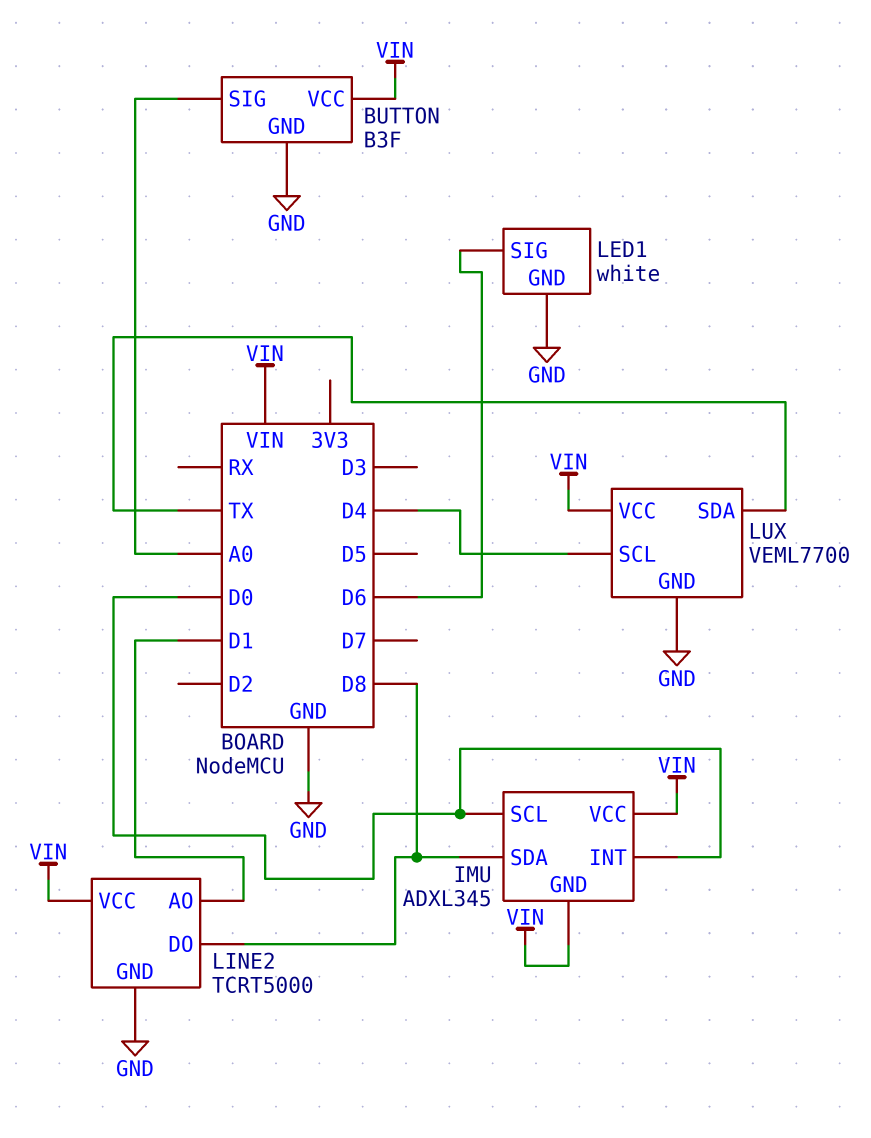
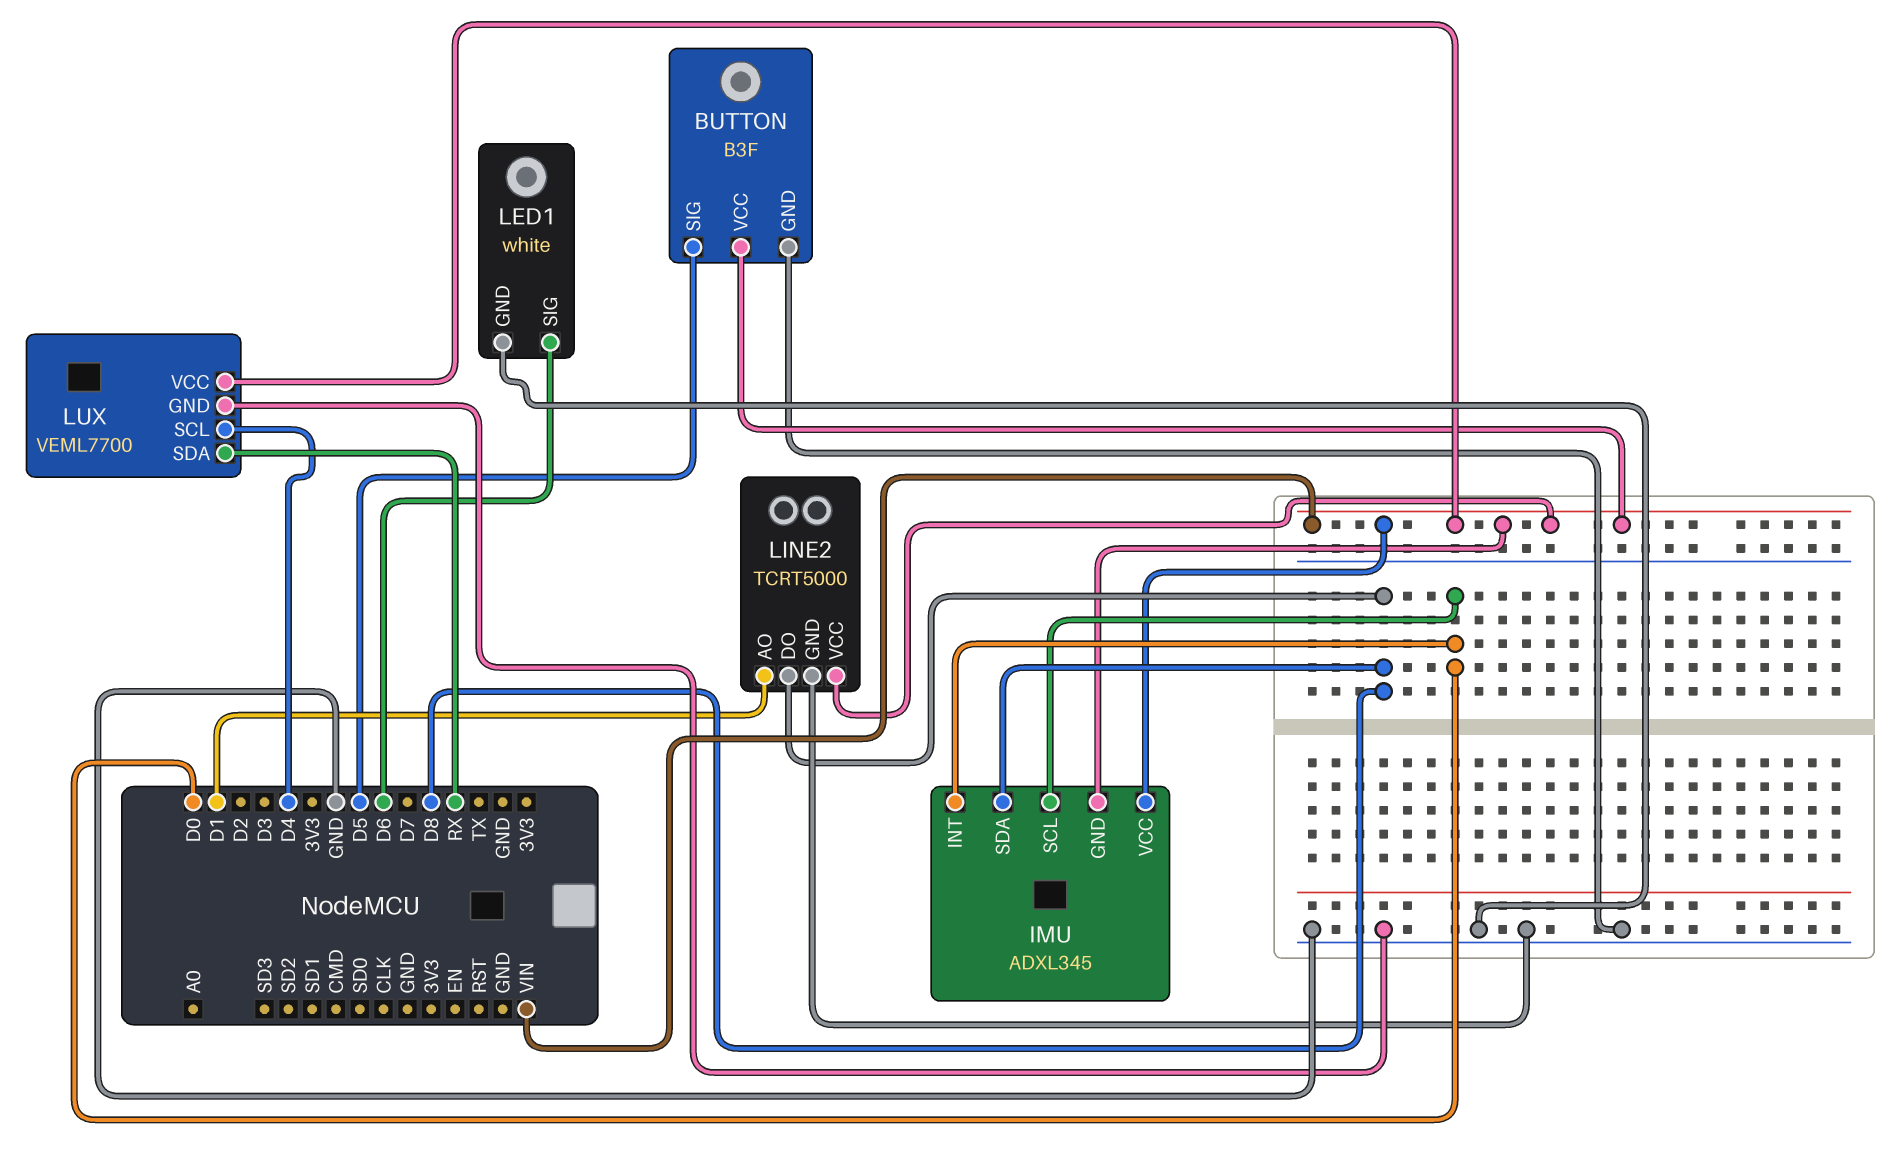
BUTTON pin SIG: A0 -> D5
LUX pin SDA: TX -> RX

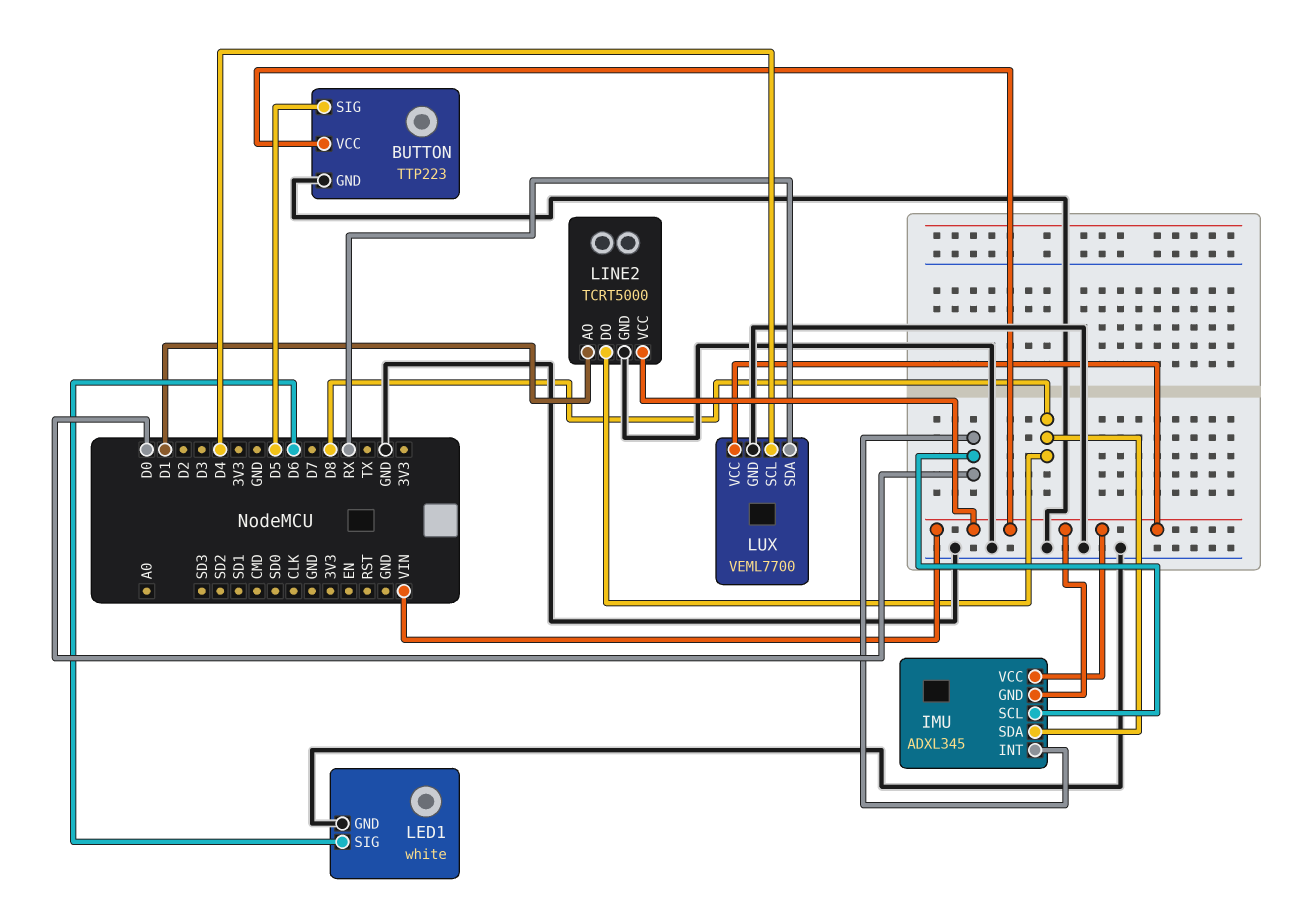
BUTTON: B3F -> TTP223

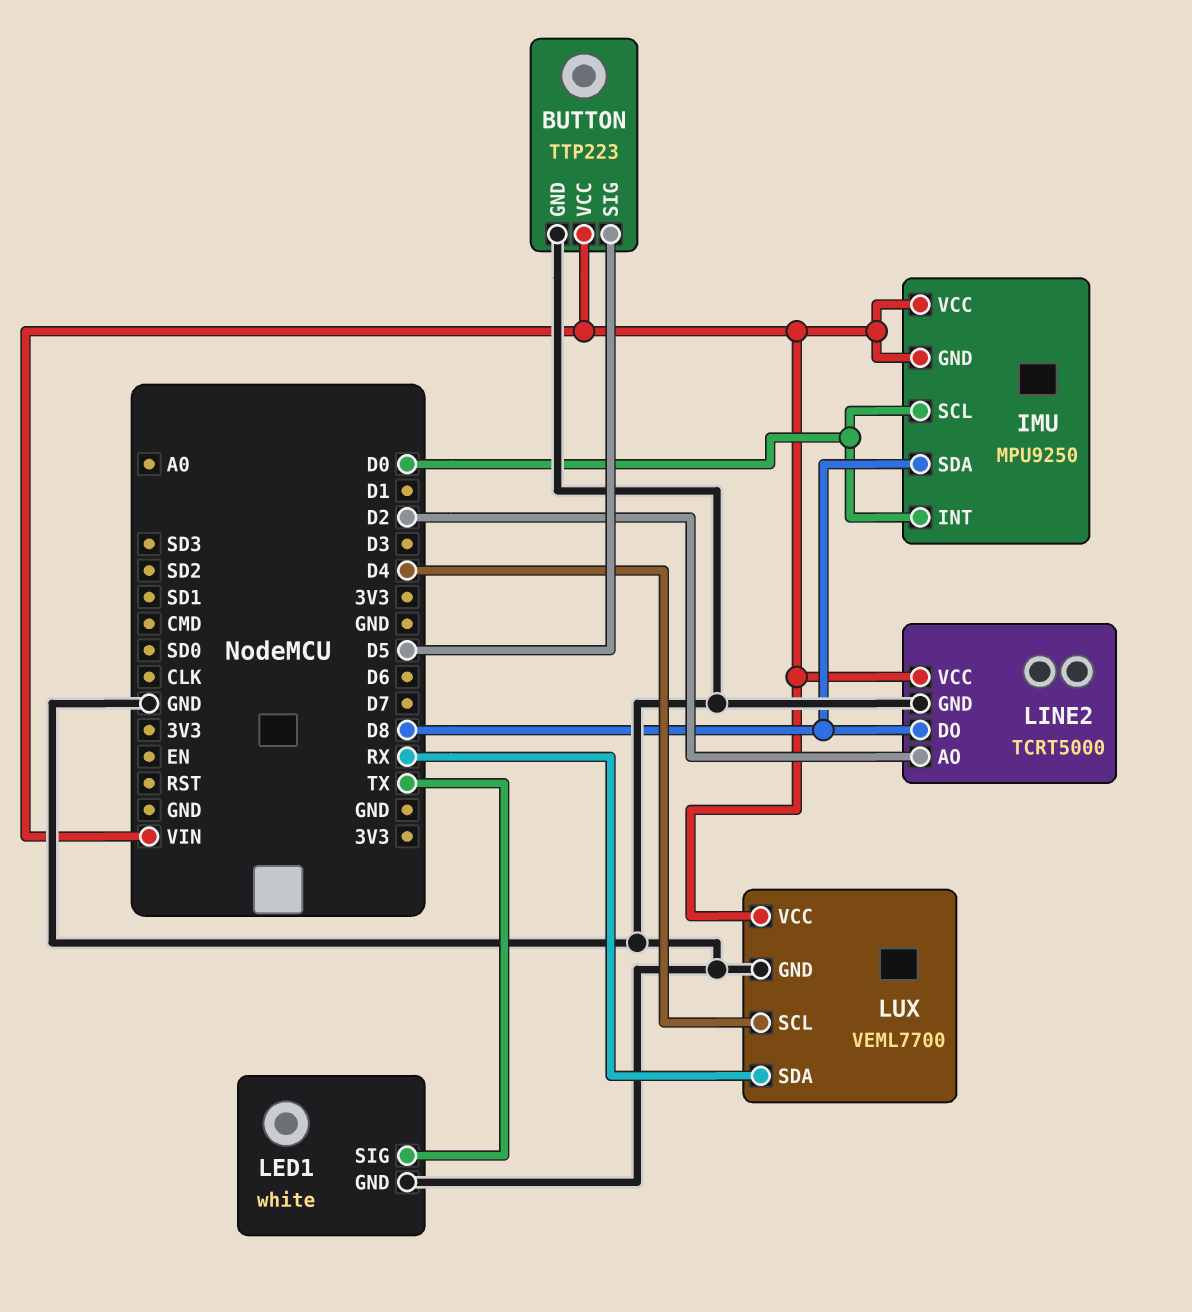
IMU: ADXL345 -> MPU9250
LED1 pin SIG: D6 -> TX
LINE2 pin AO: D1 -> D2

